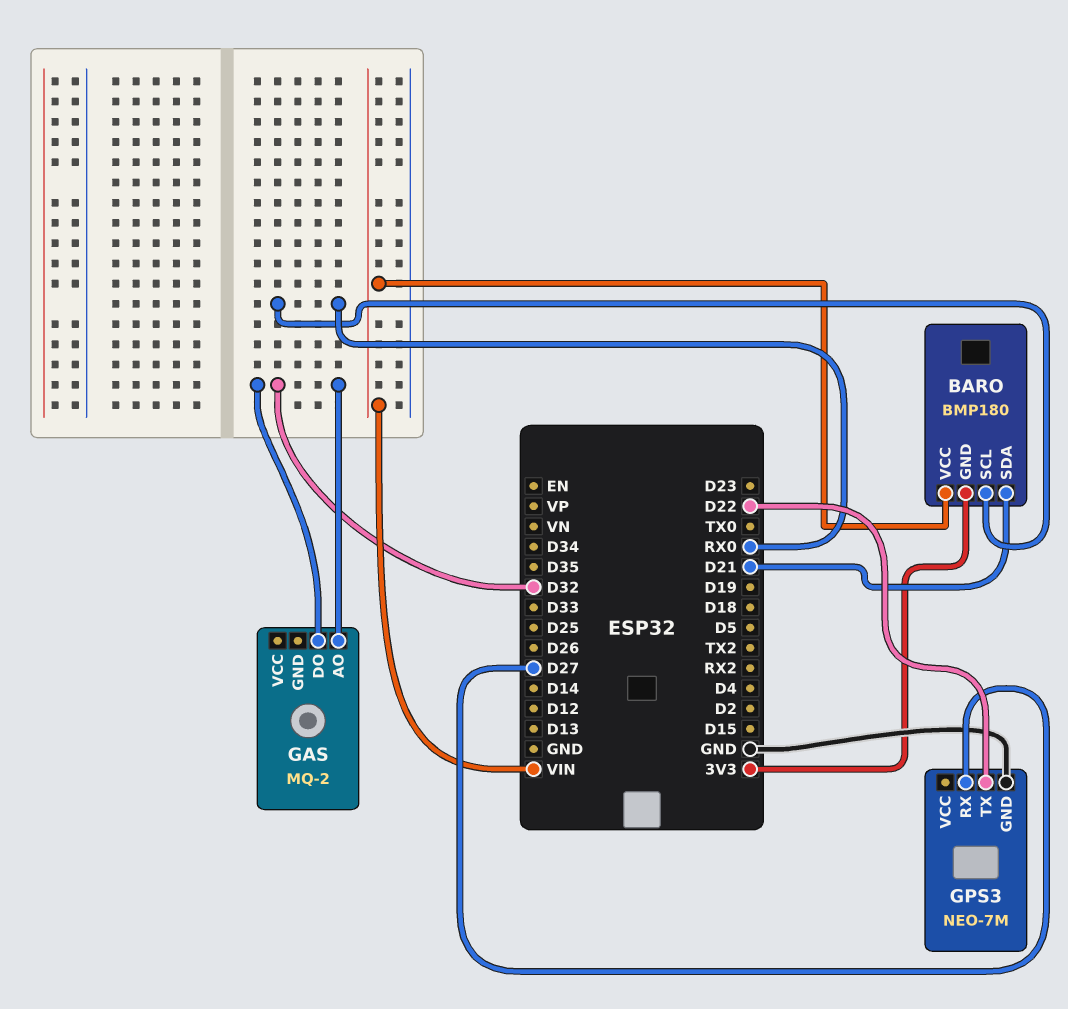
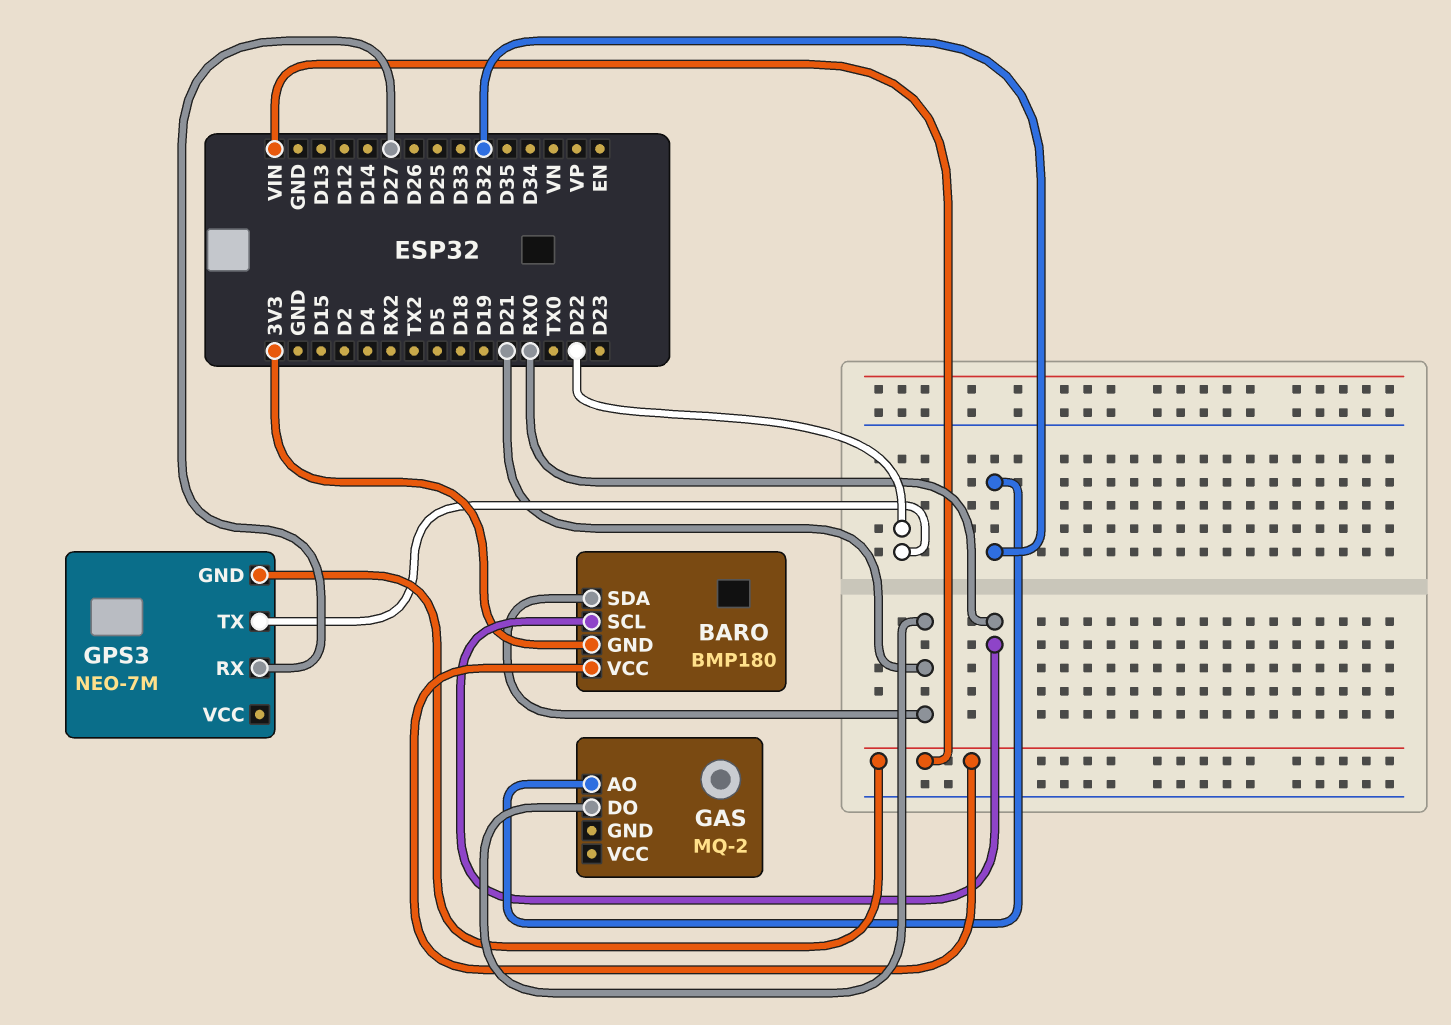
GAS pin DO: D32 -> D21
GPS3 pin GND: GND -> VIN

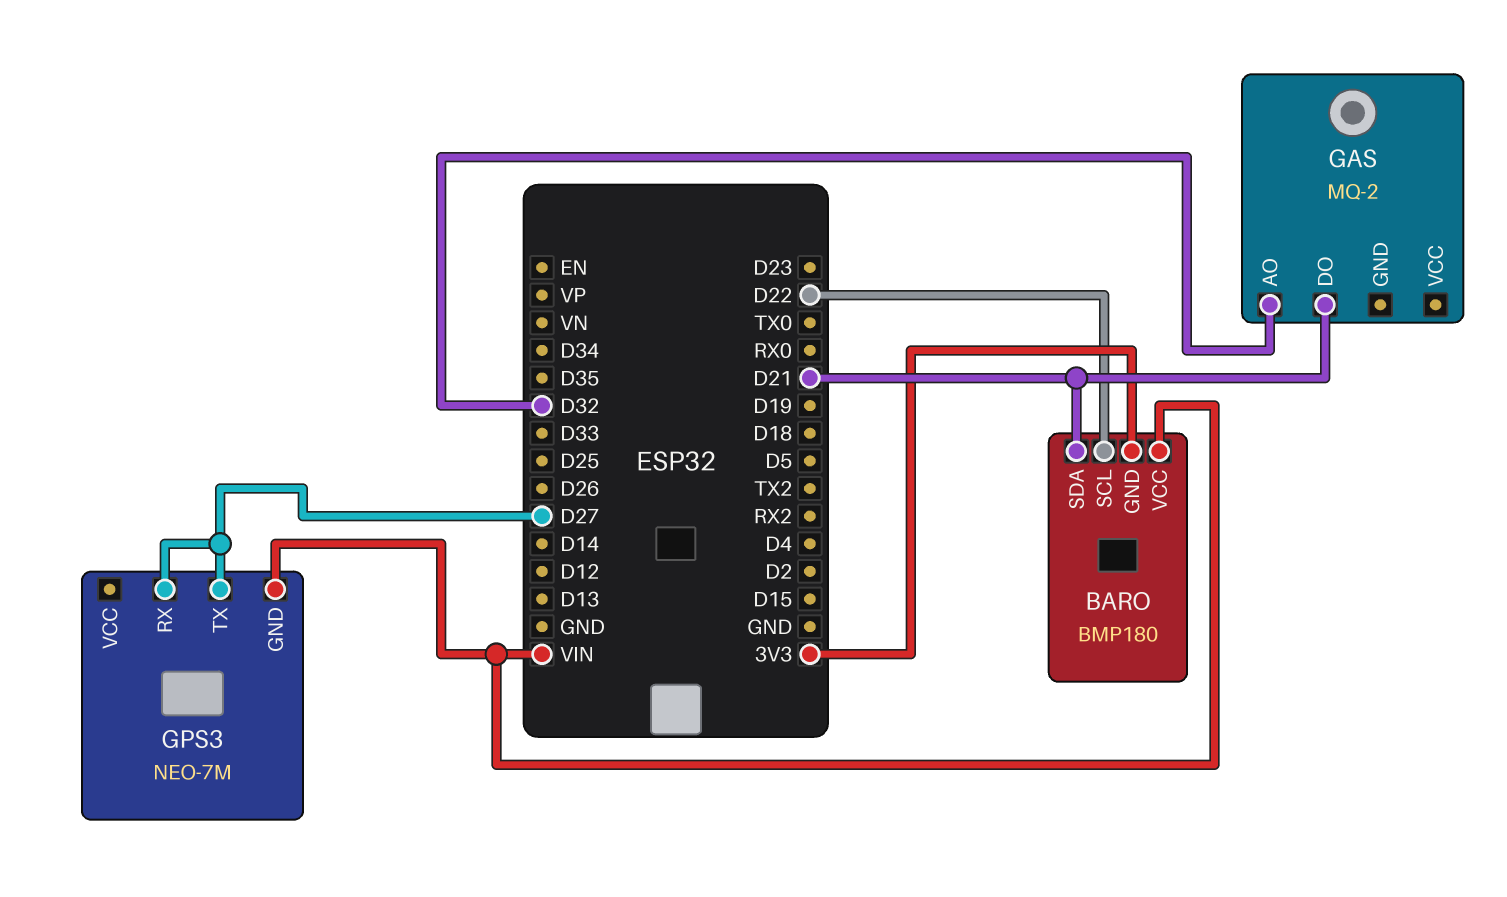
BARO pin SCL: RX0 -> D22
GPS3 pin TX: D22 -> D27

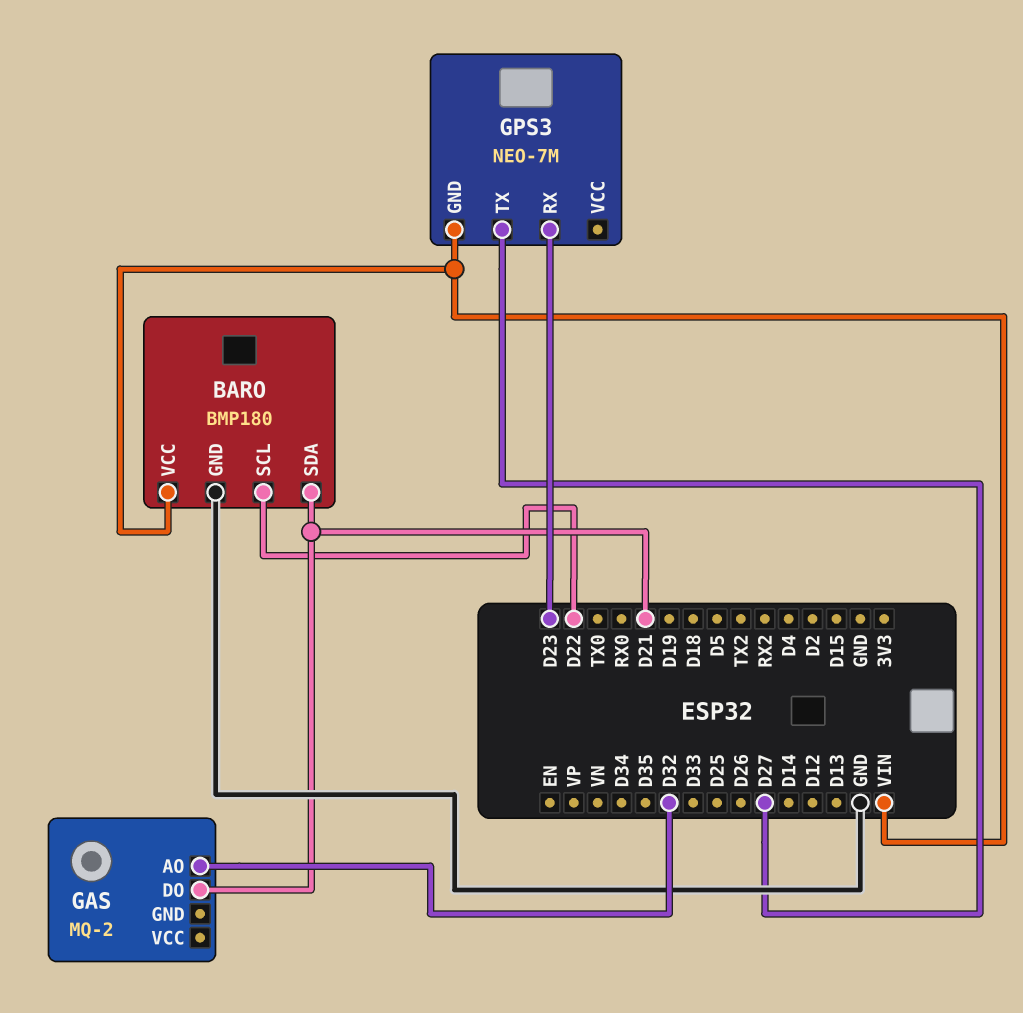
BARO pin GND: 3V3 -> GND
GPS3 pin RX: D27 -> D23

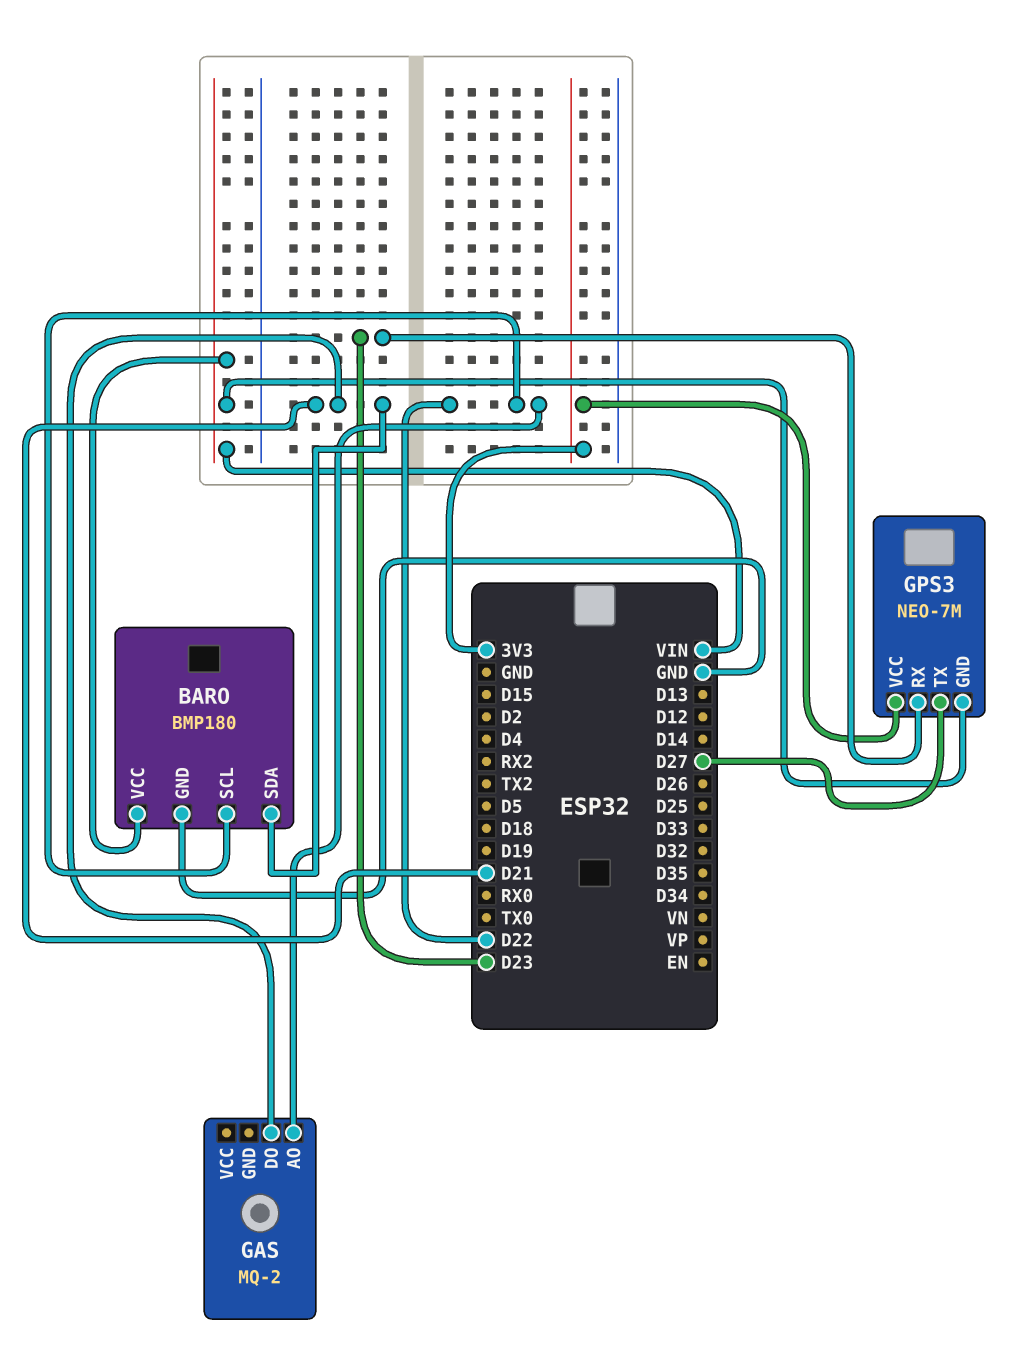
GAS pin AO: D32 -> D22
GPS3 pin VCC: none -> 3V3

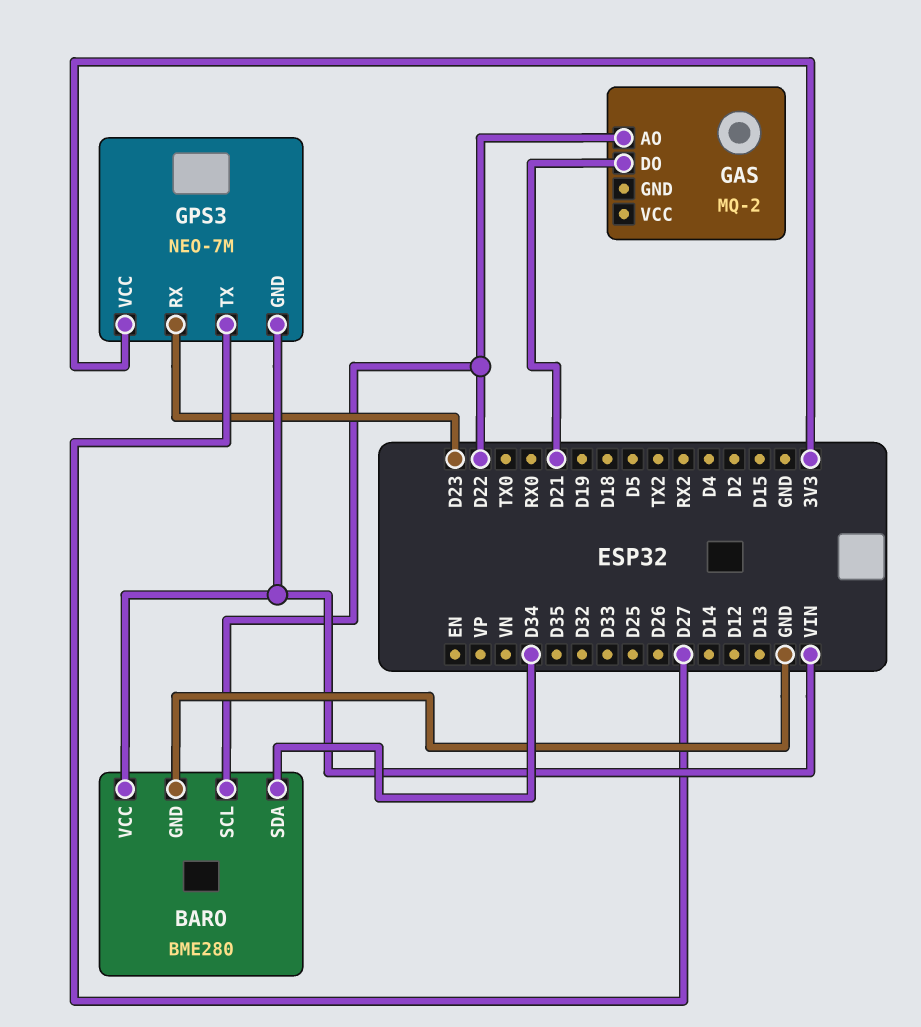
BARO: BMP180 -> BME280
BARO pin SDA: D21 -> D34

